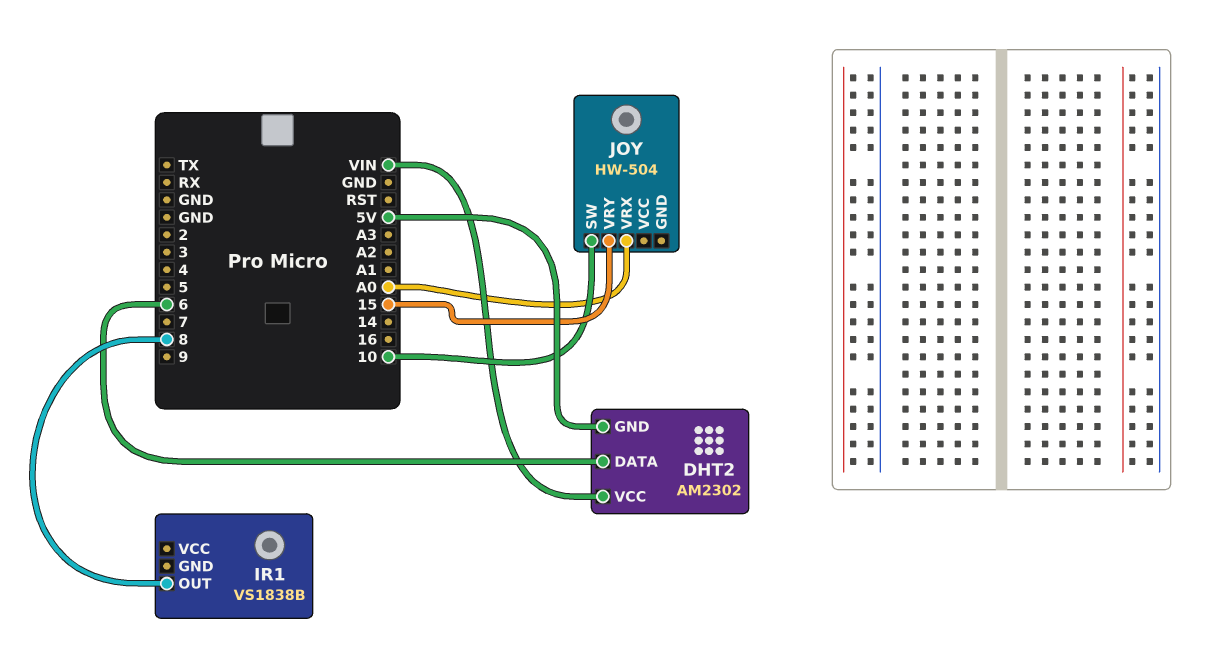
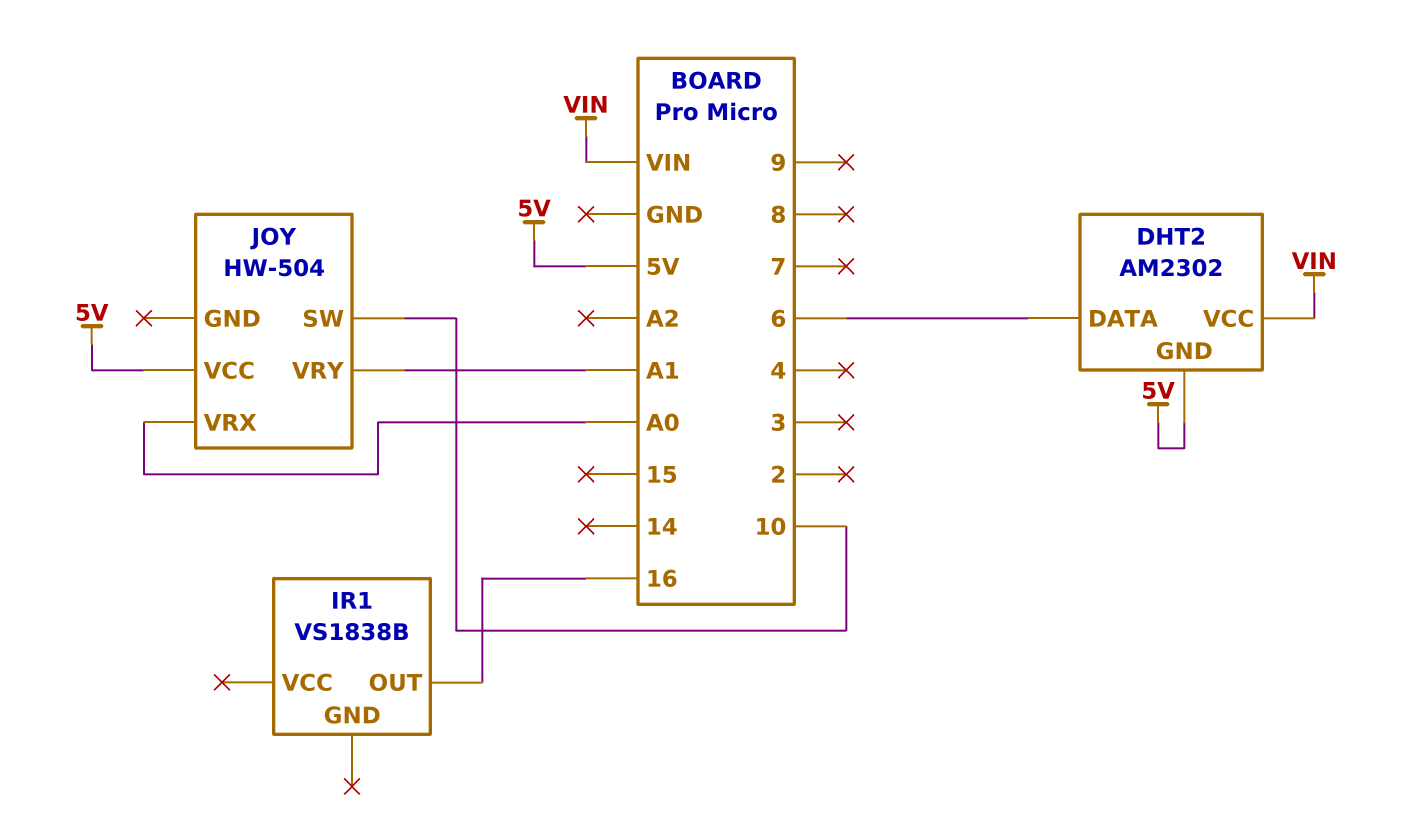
IR1 pin OUT: 8 -> 16
JOY pin VCC: none -> 5V
JOY pin VRY: 15 -> A1

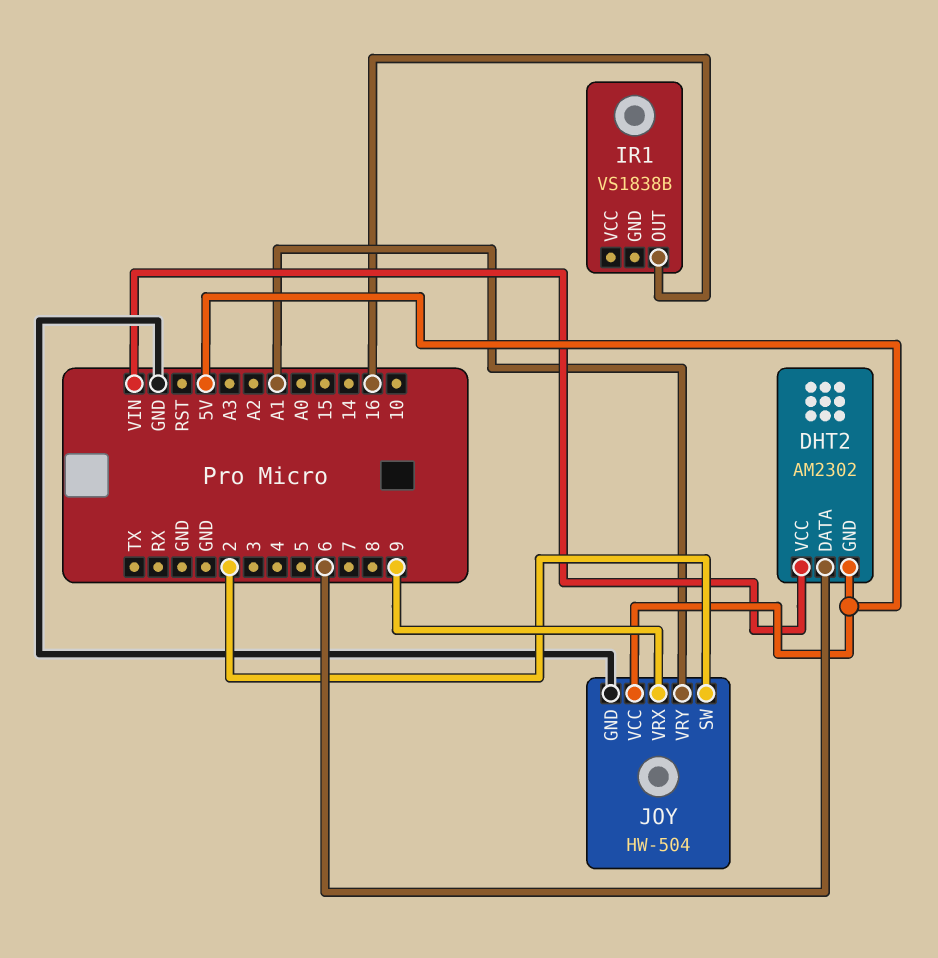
JOY pin GND: none -> GND
JOY pin SW: 10 -> 2
JOY pin VRX: A0 -> 9

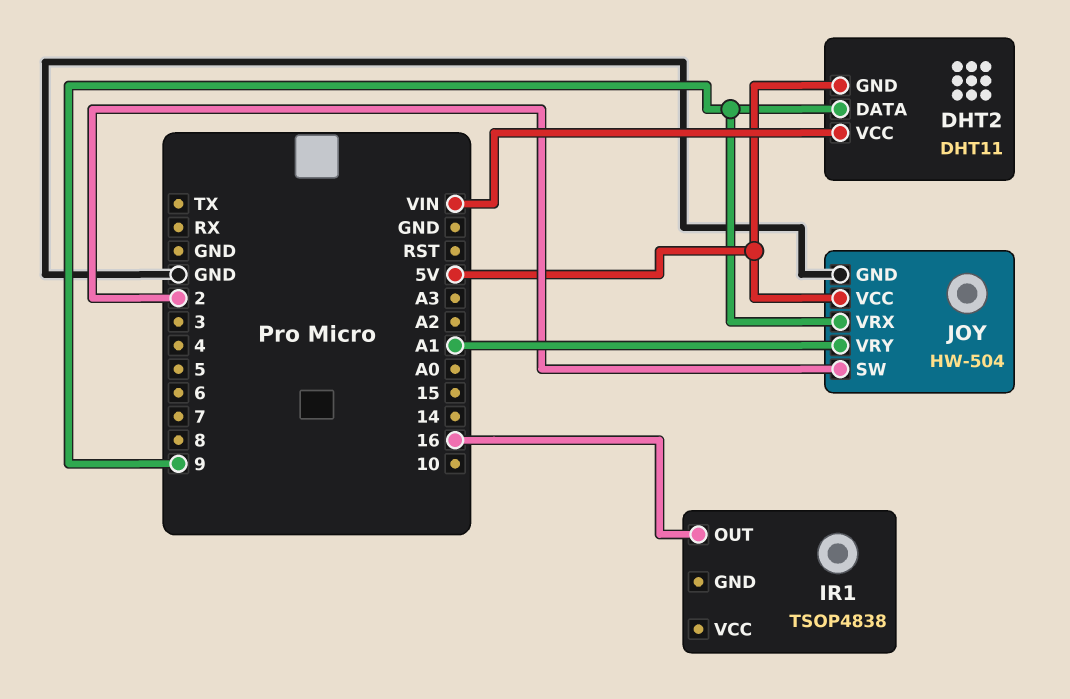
DHT2: AM2302 -> DHT11
DHT2 pin DATA: 6 -> 9
IR1: VS1838B -> TSOP4838

